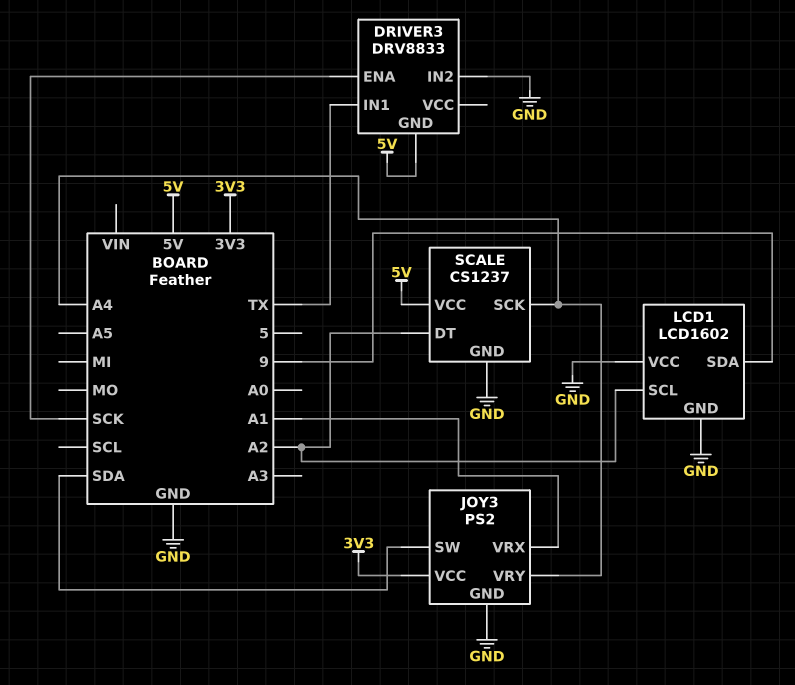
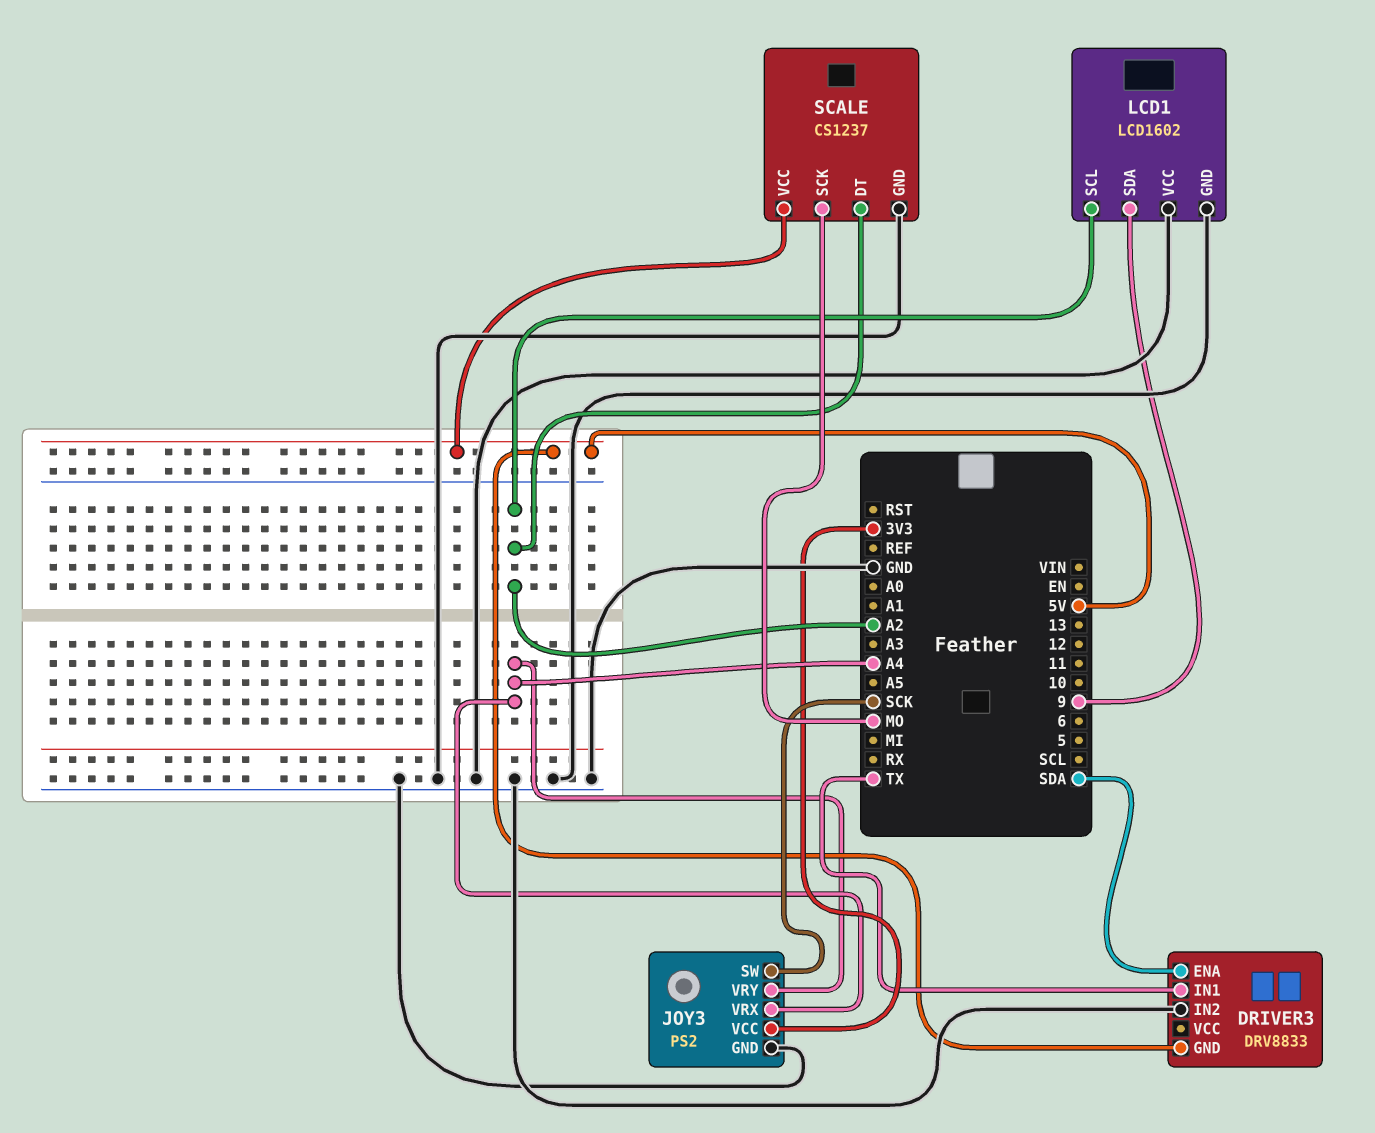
DRIVER3 pin ENA: SCK -> SDA
JOY3 pin SW: SDA -> SCK
JOY3 pin VRX: A1 -> A4
SCALE pin SCK: A4 -> MO

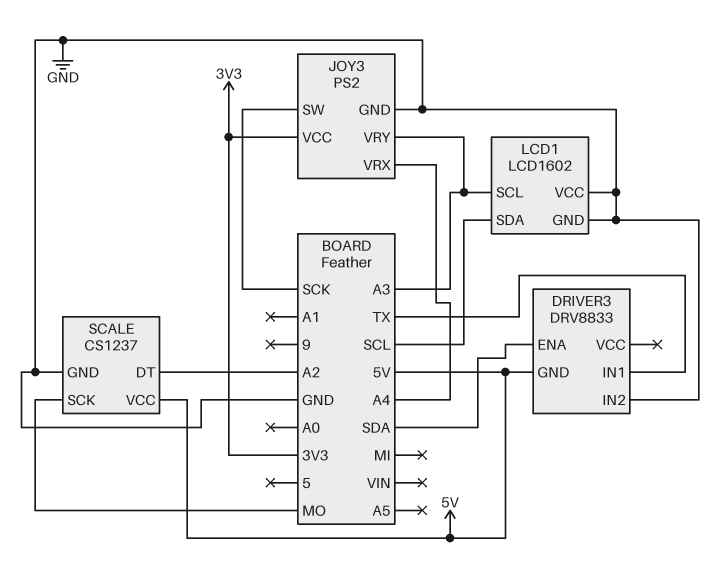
JOY3 pin VRY: A4 -> A3
LCD1 pin SCL: A2 -> A3
LCD1 pin SDA: 9 -> SCL

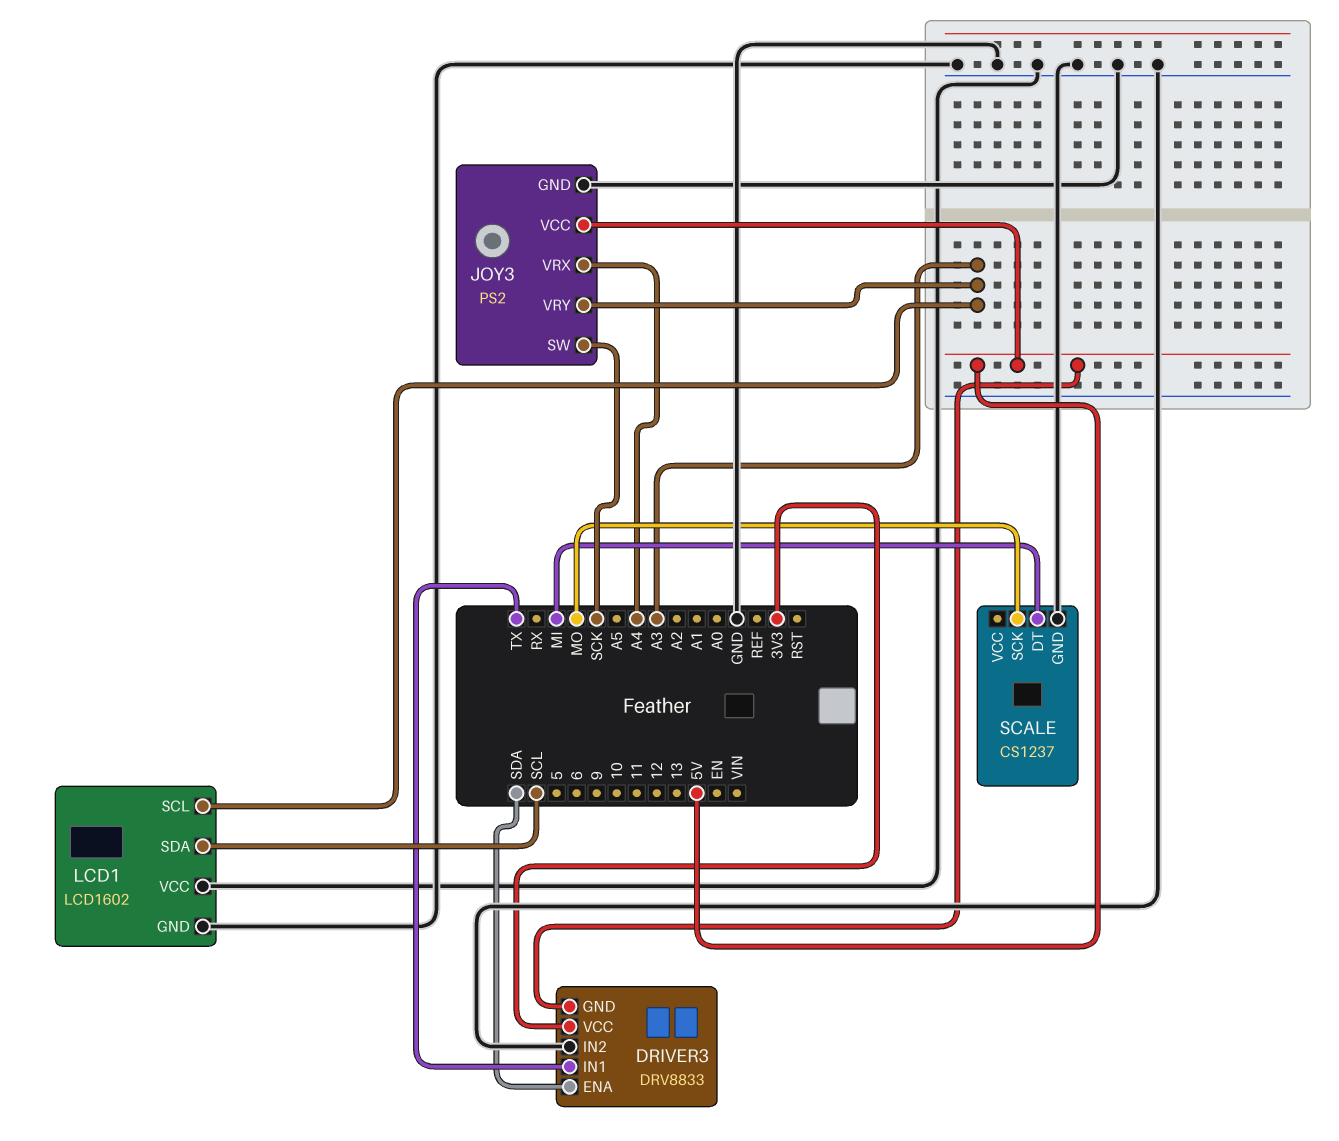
DRIVER3 pin VCC: none -> 3V3
JOY3 pin VCC: 3V3 -> 5V
SCALE pin DT: A2 -> MI
SCALE pin VCC: 5V -> none

